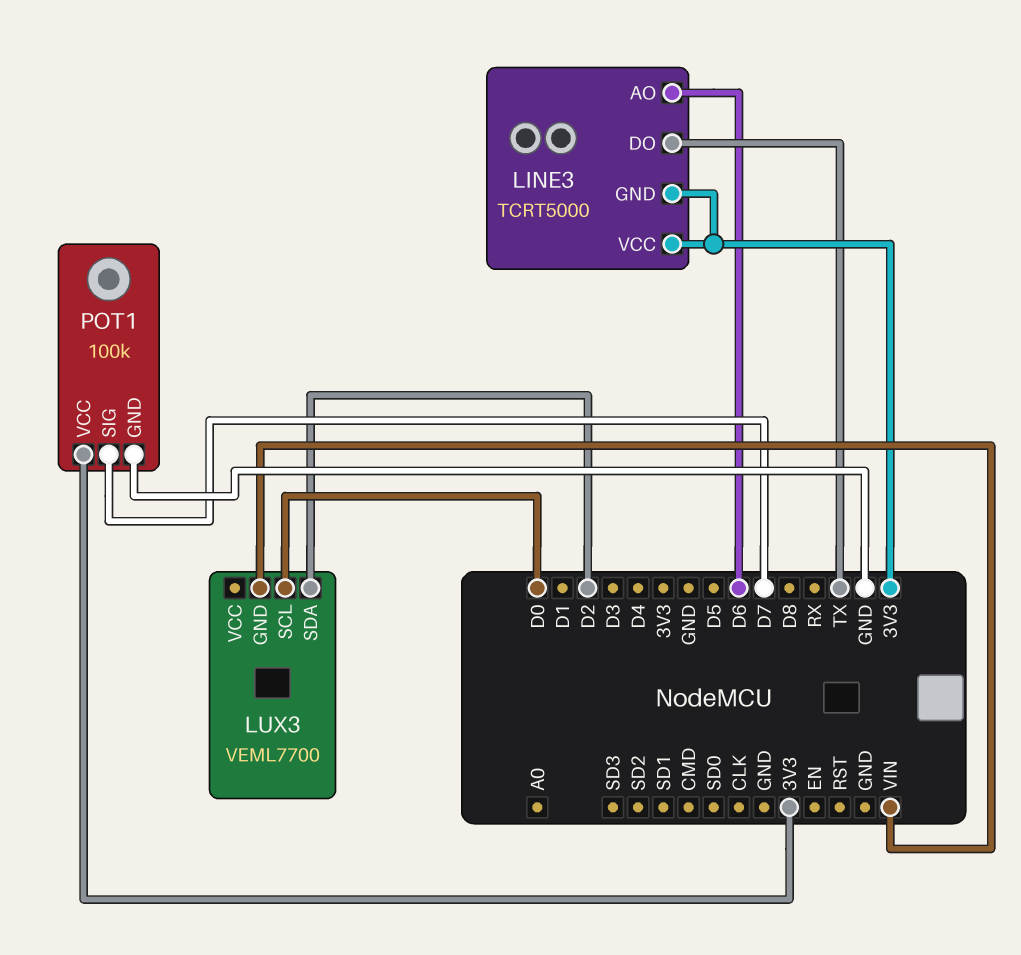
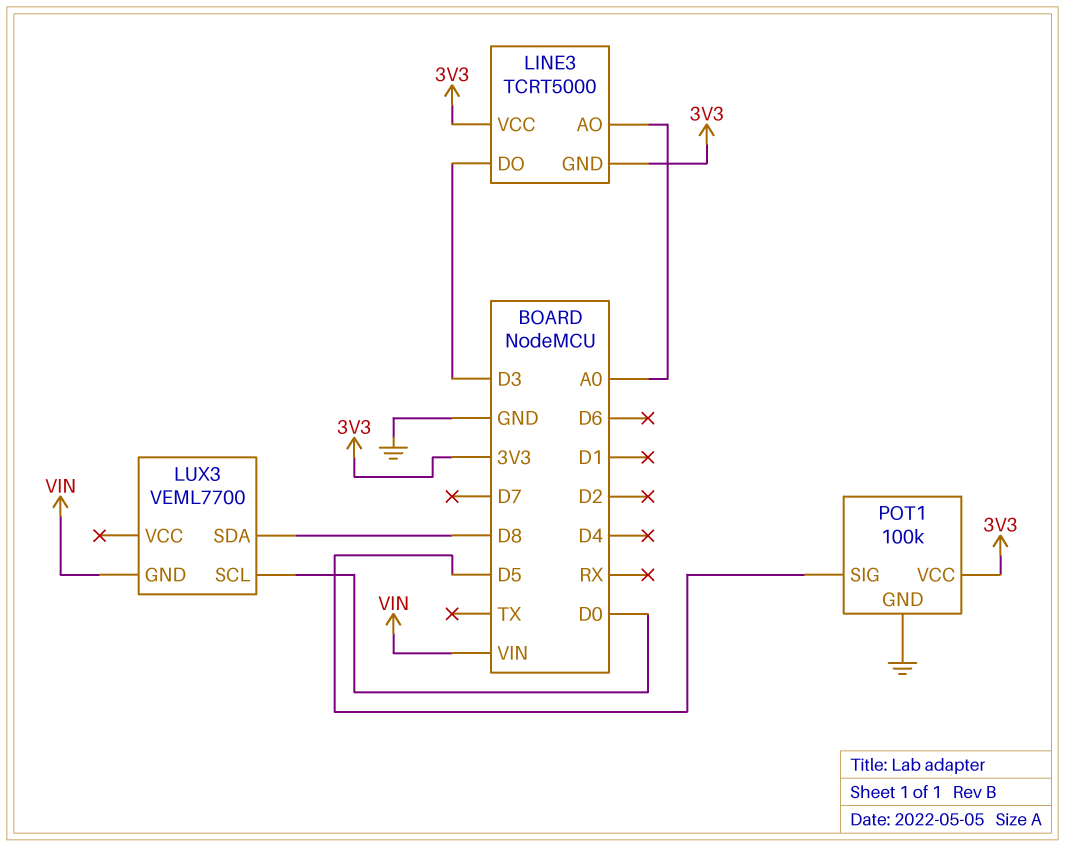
LINE3 pin AO: D6 -> A0
LINE3 pin DO: TX -> D3
LUX3 pin SDA: D2 -> D8
POT1 pin SIG: D7 -> D5

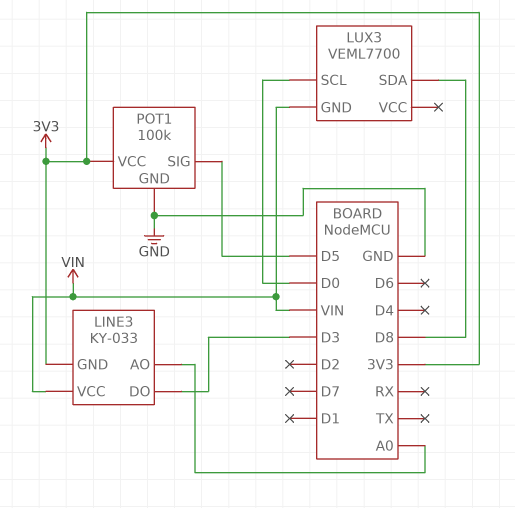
LINE3: TCRT5000 -> KY-033
LINE3 pin VCC: 3V3 -> VIN

